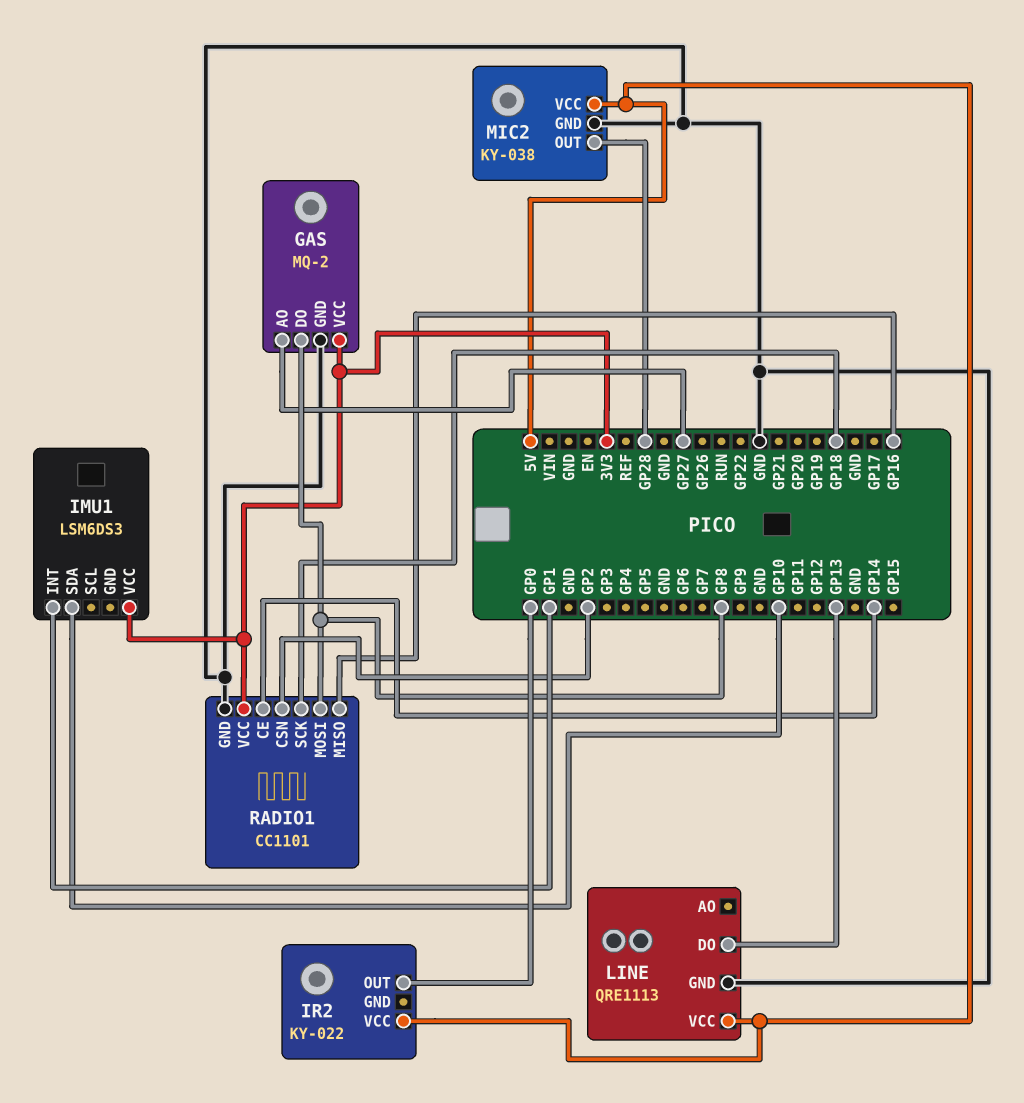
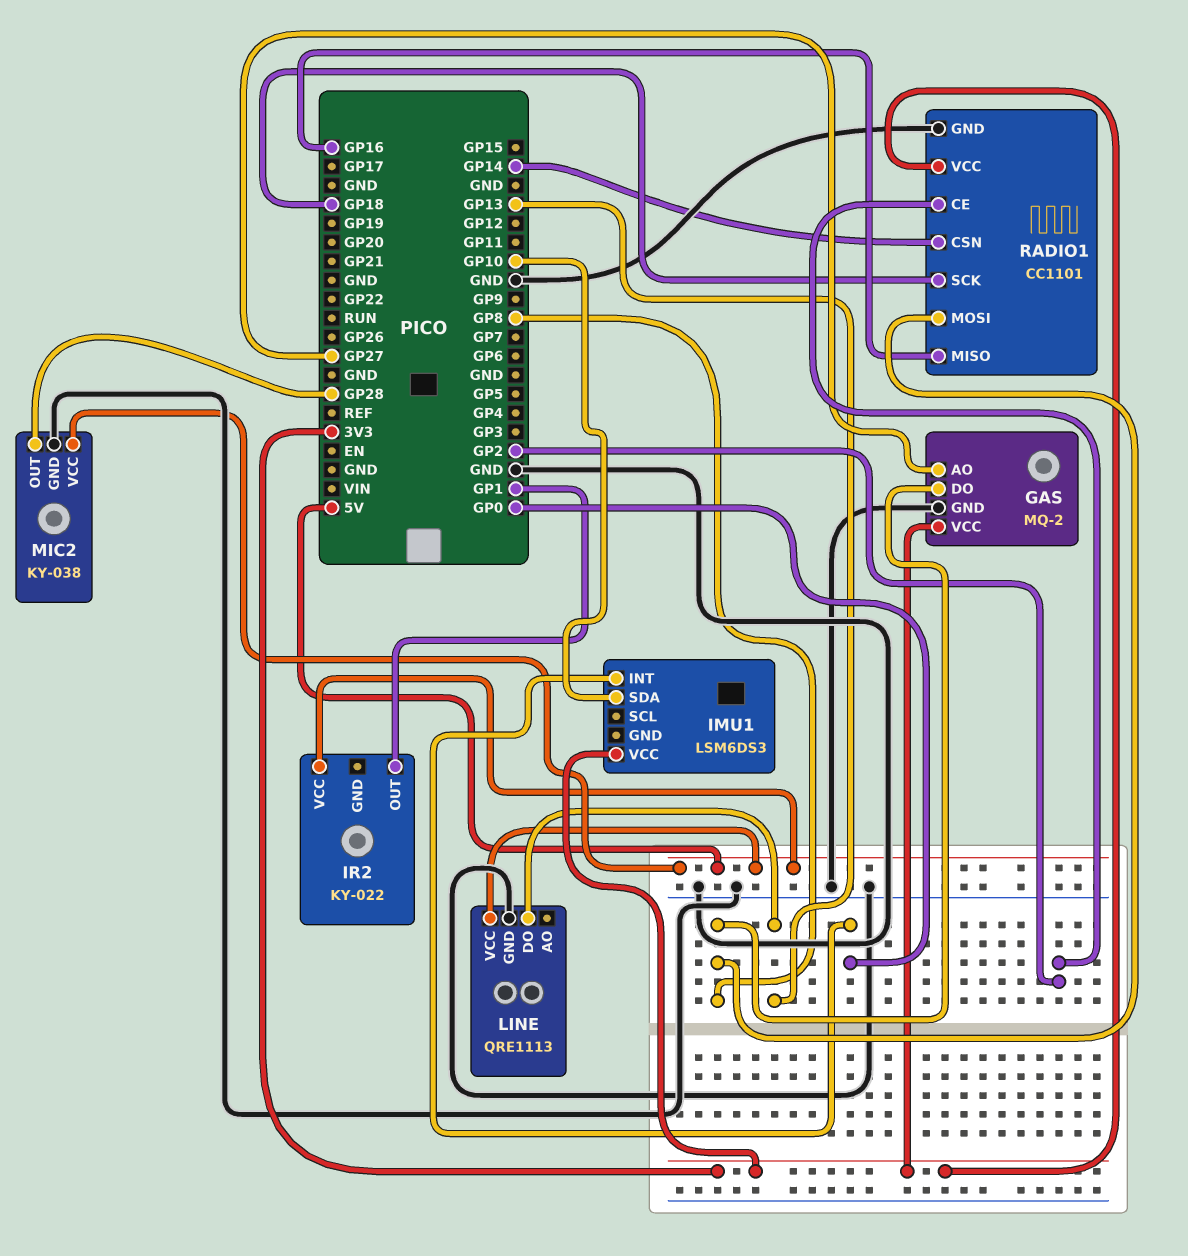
IMU1 pin INT: GP1 -> GP0
IR2 pin OUT: GP0 -> GP1
RADIO1 pin CE: GP14 -> GP2
RADIO1 pin CSN: GP2 -> GP14

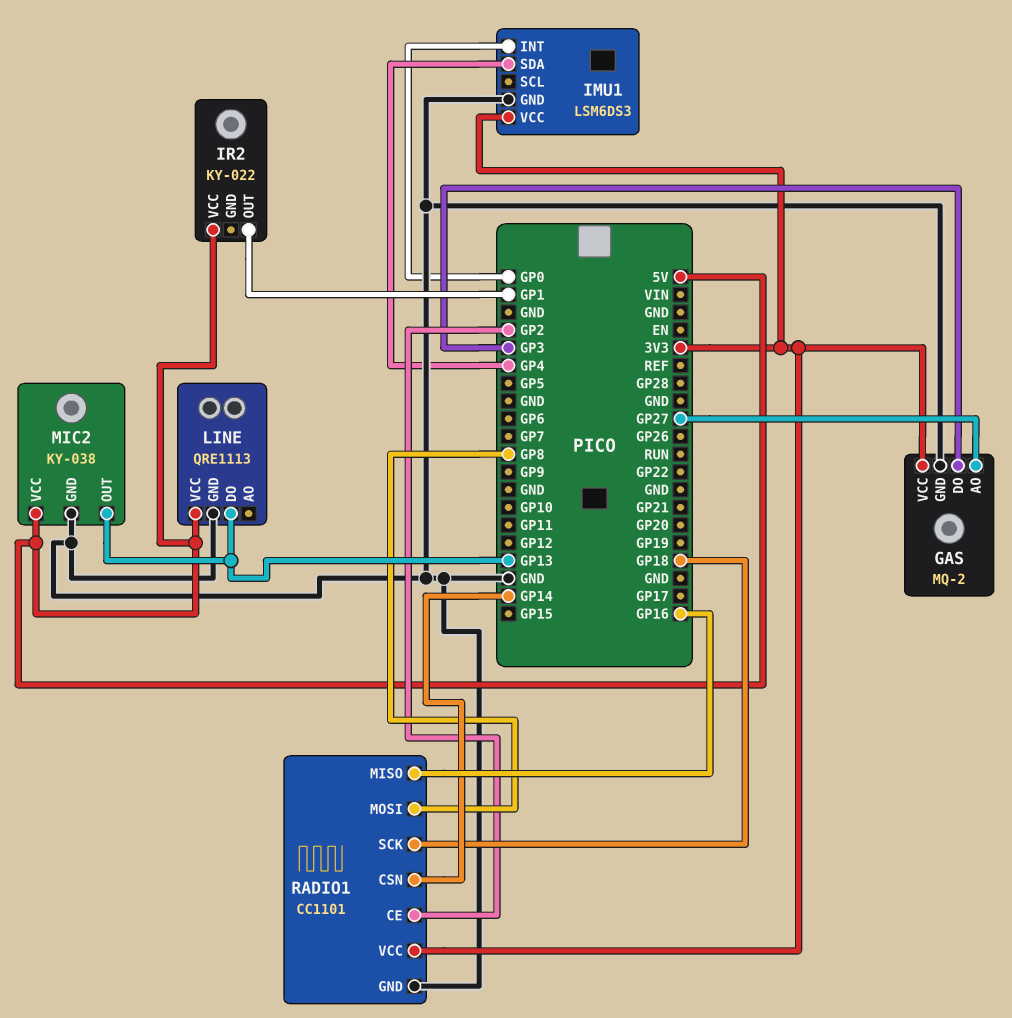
GAS pin DO: GP8 -> GP3
IMU1 pin GND: none -> GND
IMU1 pin SDA: GP10 -> GP4
MIC2 pin OUT: GP28 -> GP13

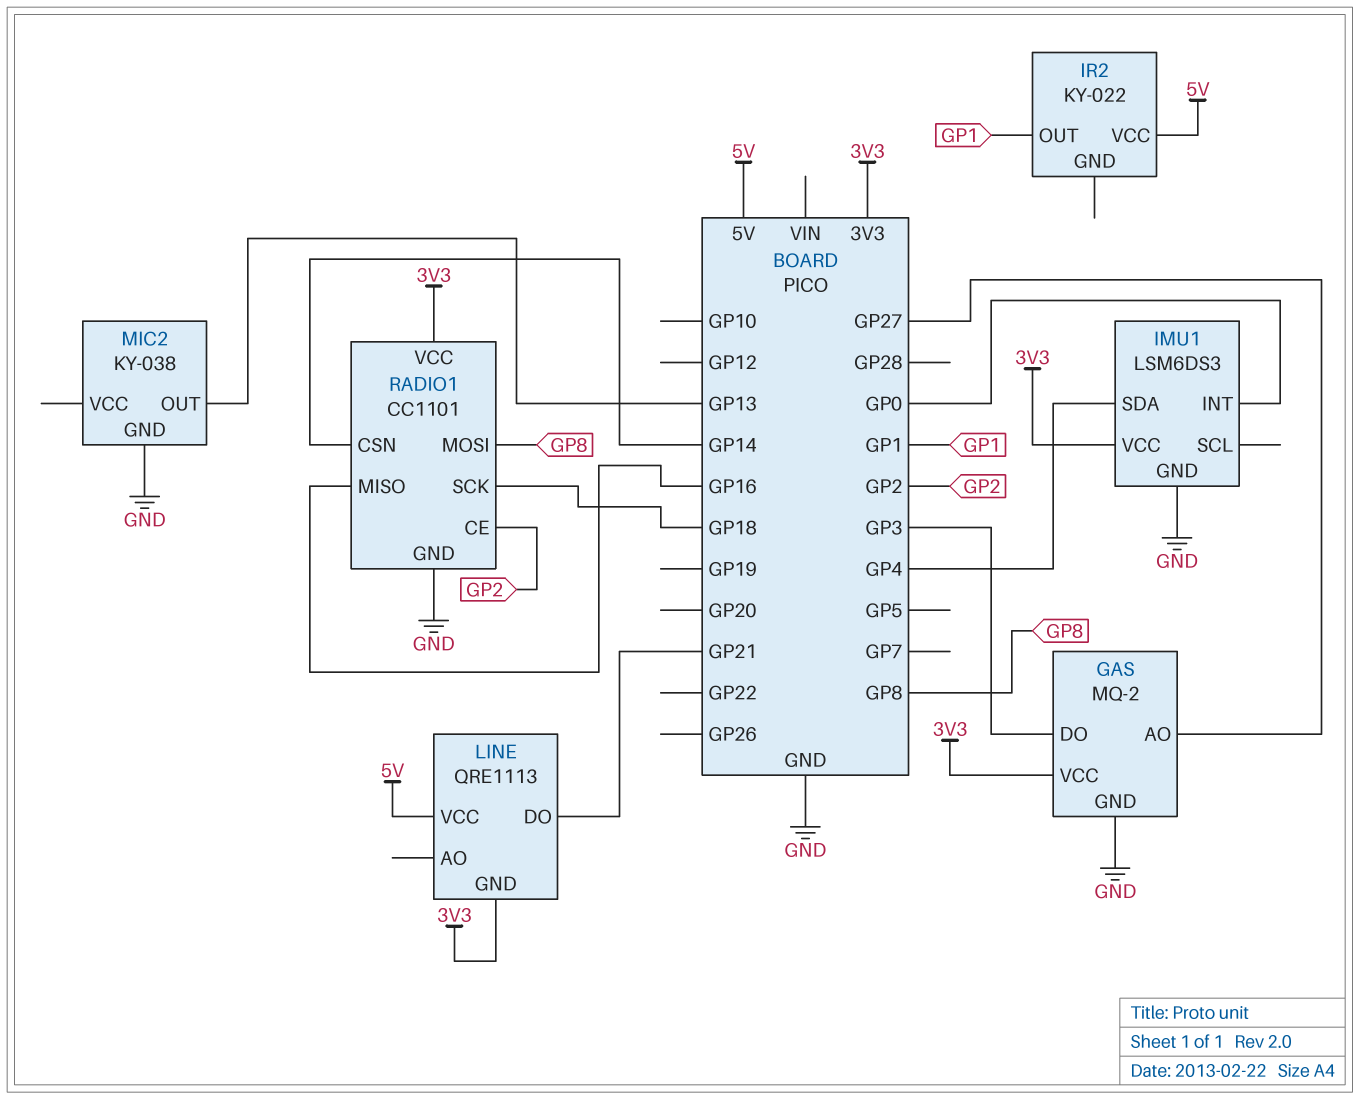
LINE pin DO: GP13 -> GP21
LINE pin GND: GND -> 3V3
MIC2 pin VCC: 5V -> none

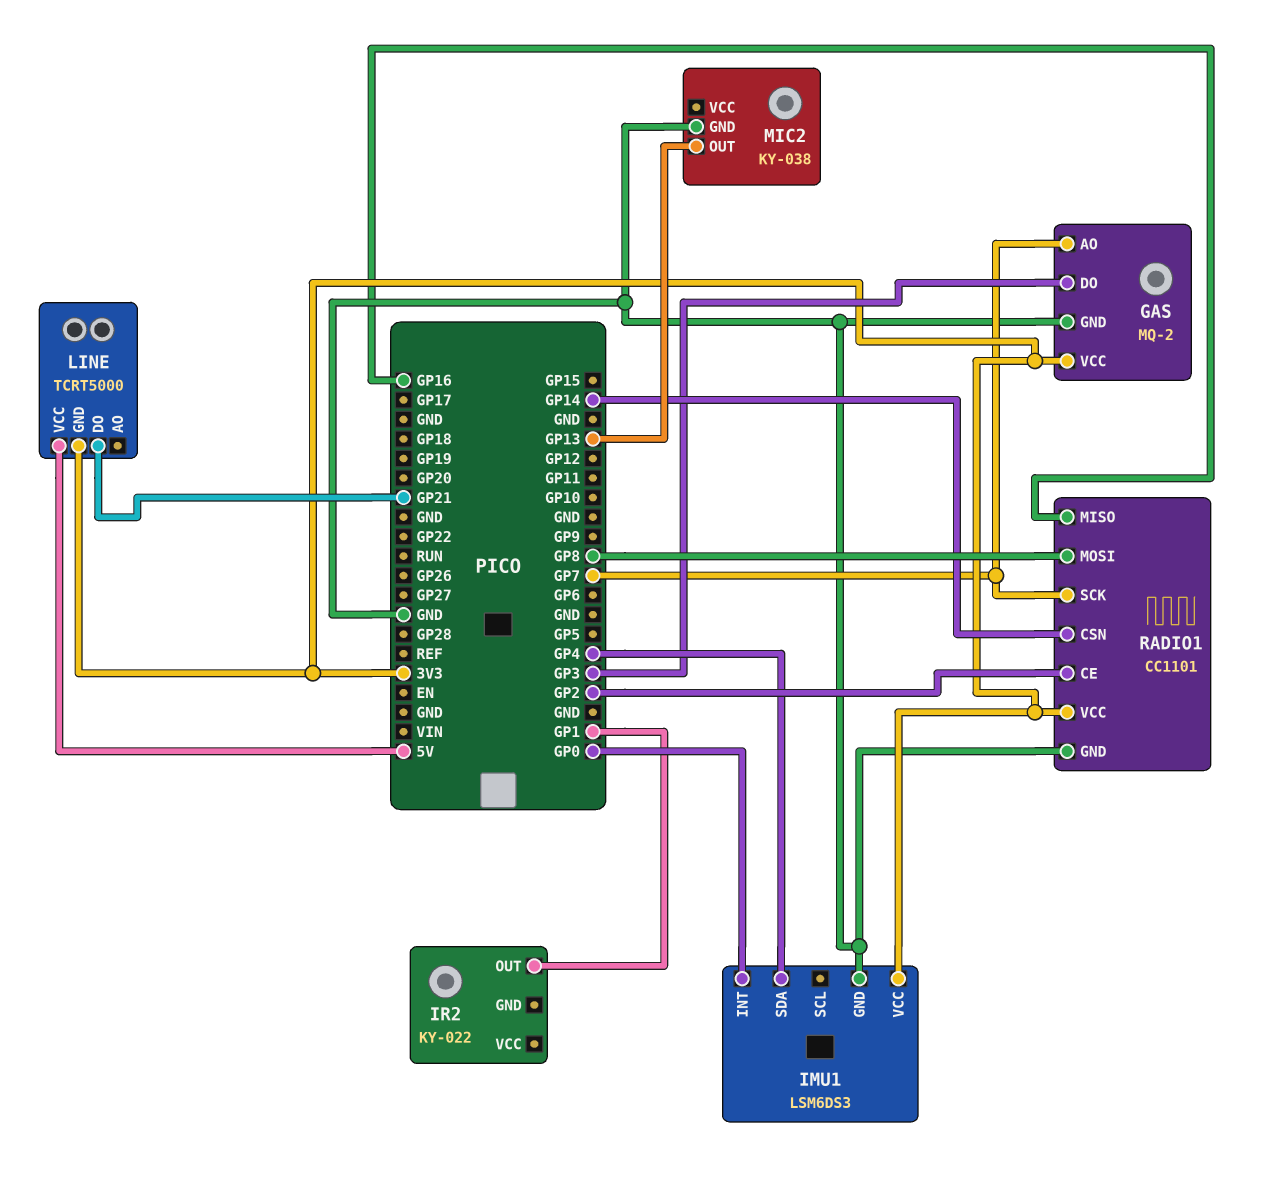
GAS pin AO: GP27 -> GP7
IR2 pin VCC: 5V -> none
LINE: QRE1113 -> TCRT5000
RADIO1 pin SCK: GP18 -> GP7

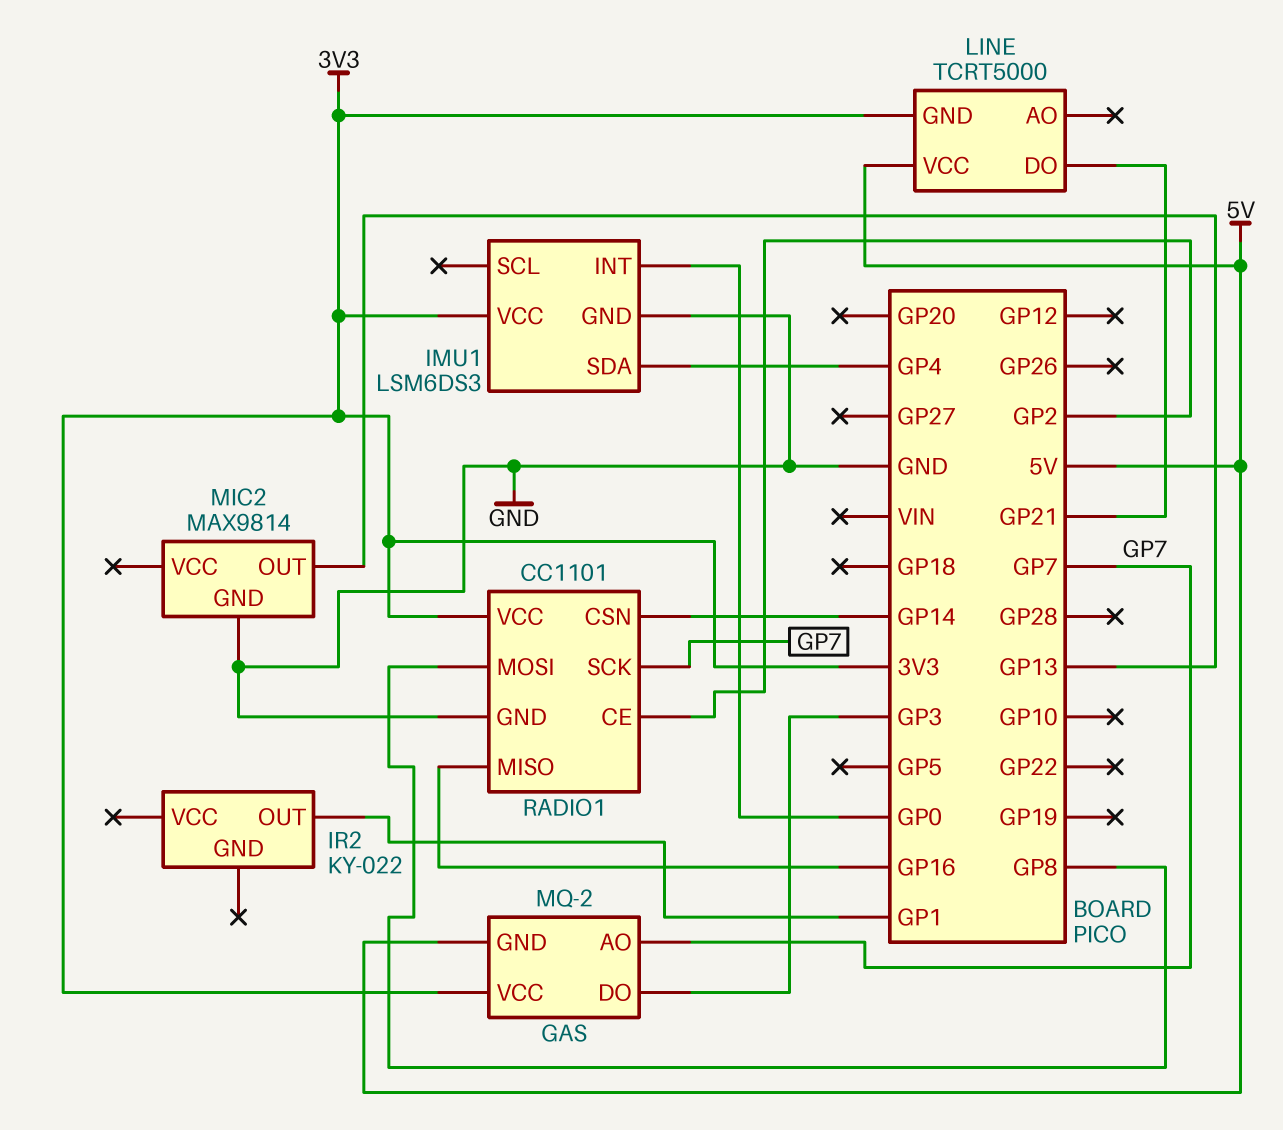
GAS pin GND: GND -> 5V
MIC2: KY-038 -> MAX9814

